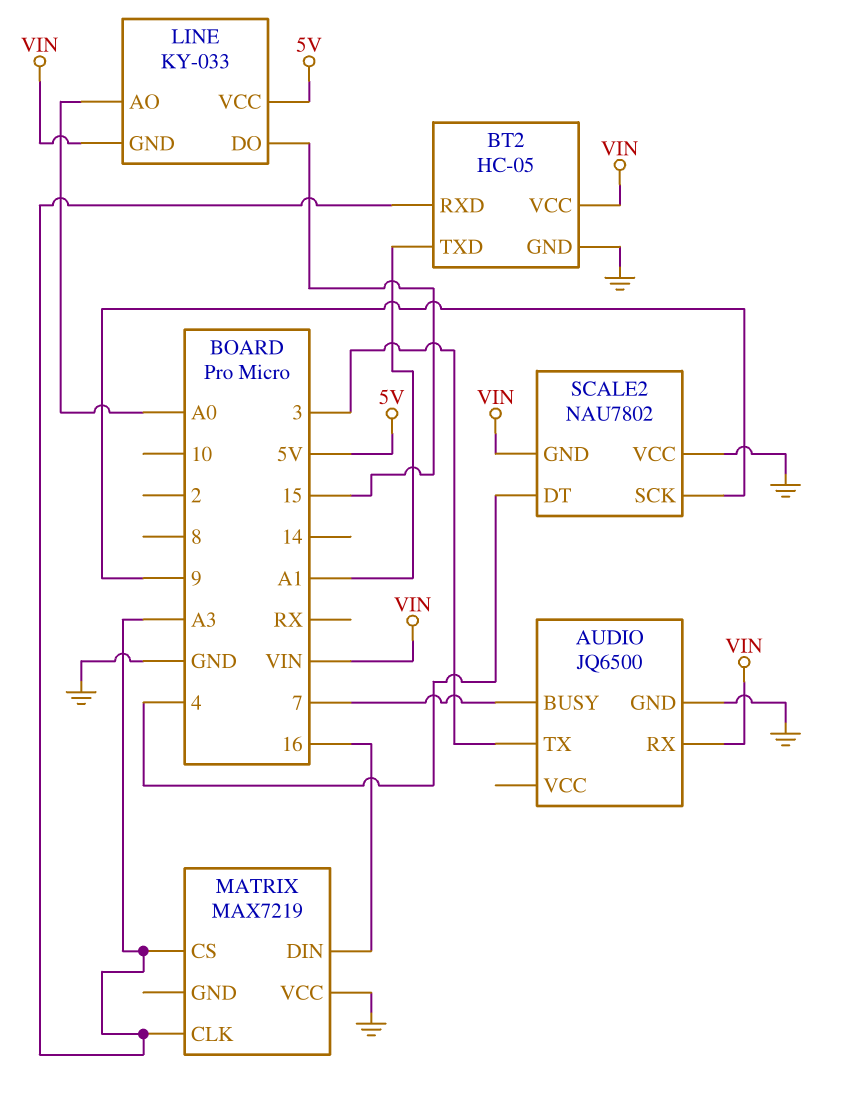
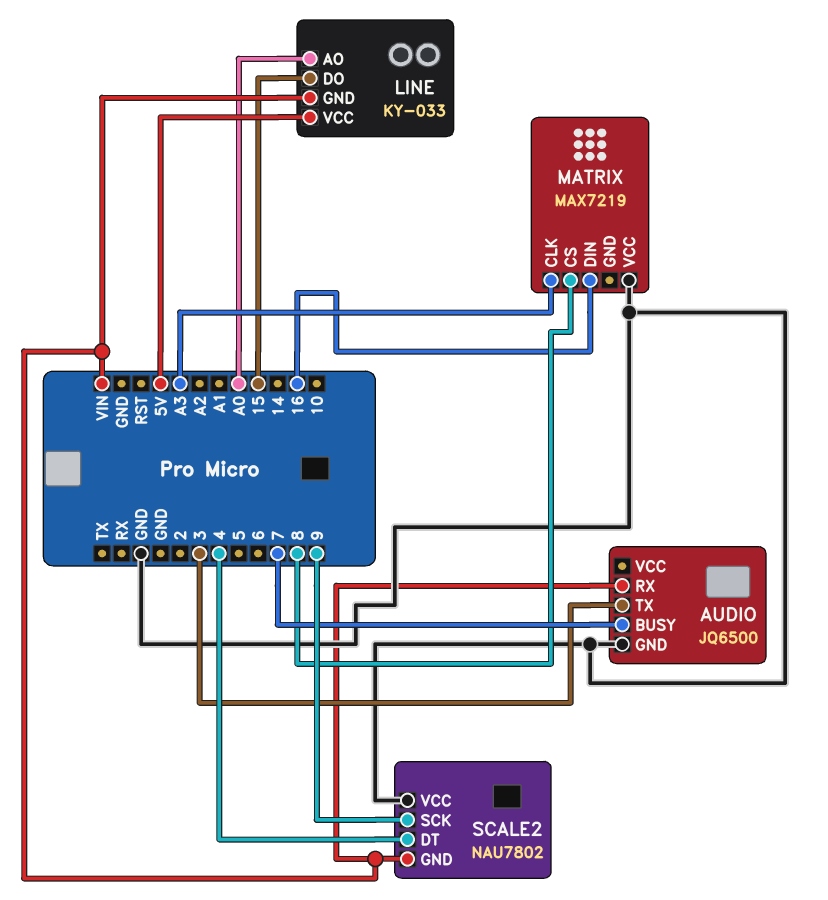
BT2: HC-05 -> none
BT2 pin GND: GND -> none
BT2 pin RXD: A3 -> none
BT2 pin TXD: A1 -> none
BT2 pin VCC: VIN -> none
MATRIX pin CS: A3 -> 8

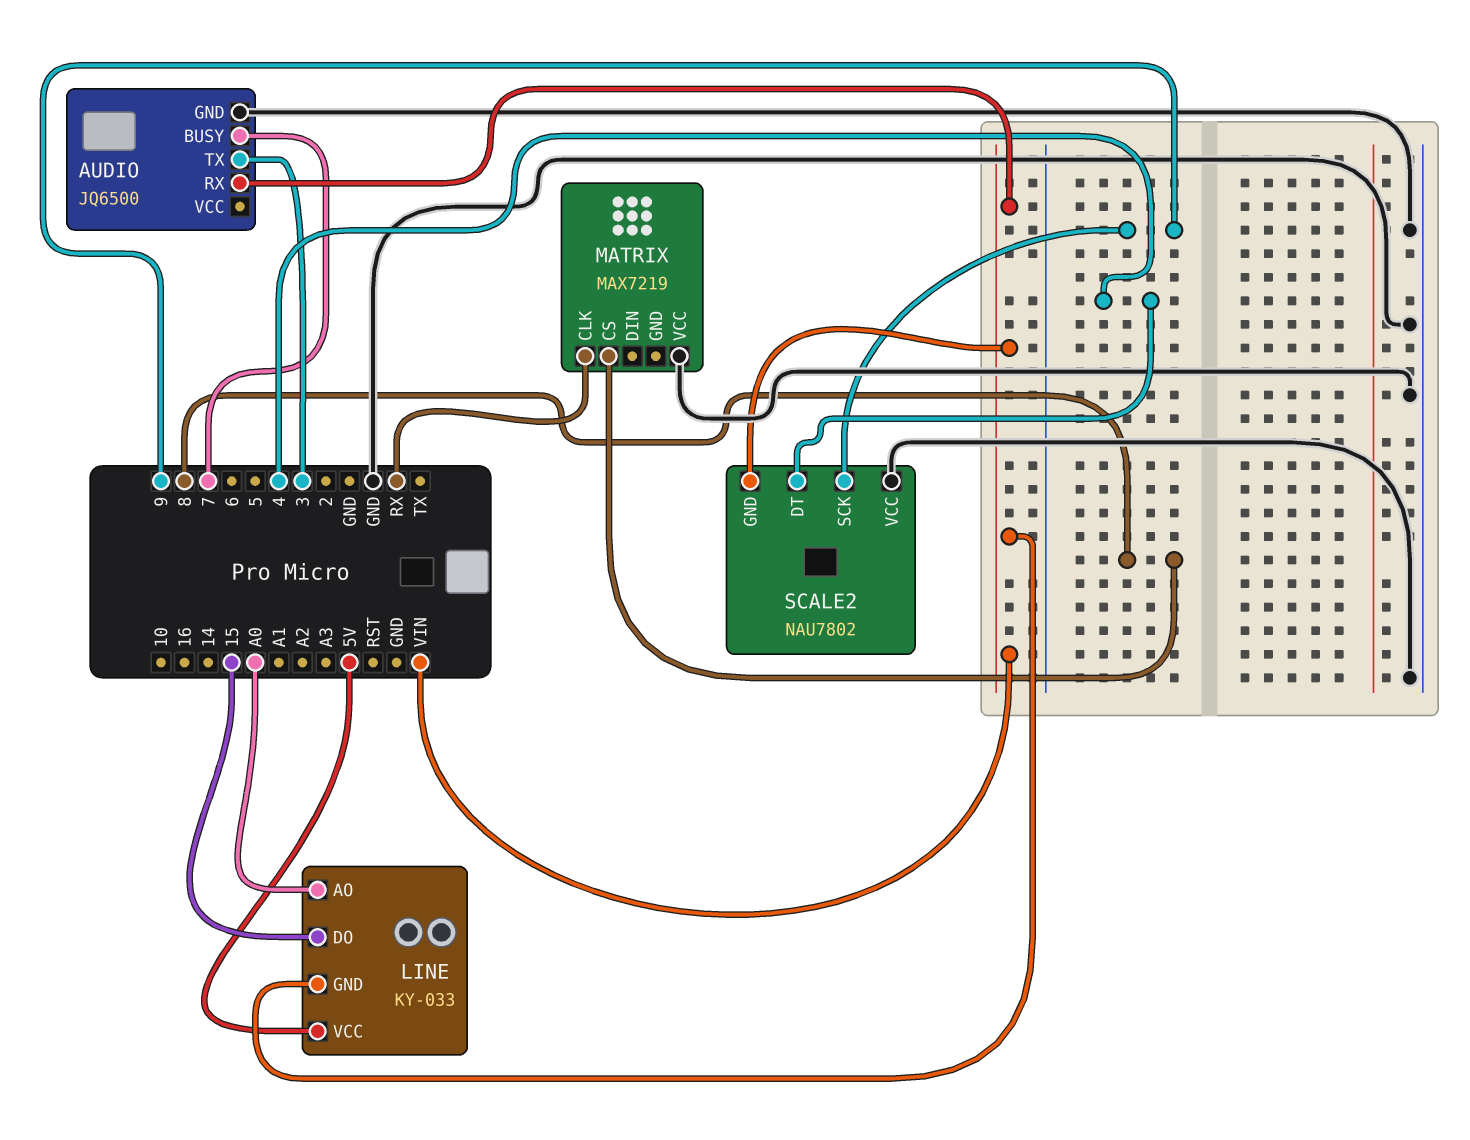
MATRIX pin CLK: A3 -> RX
MATRIX pin DIN: 16 -> none

